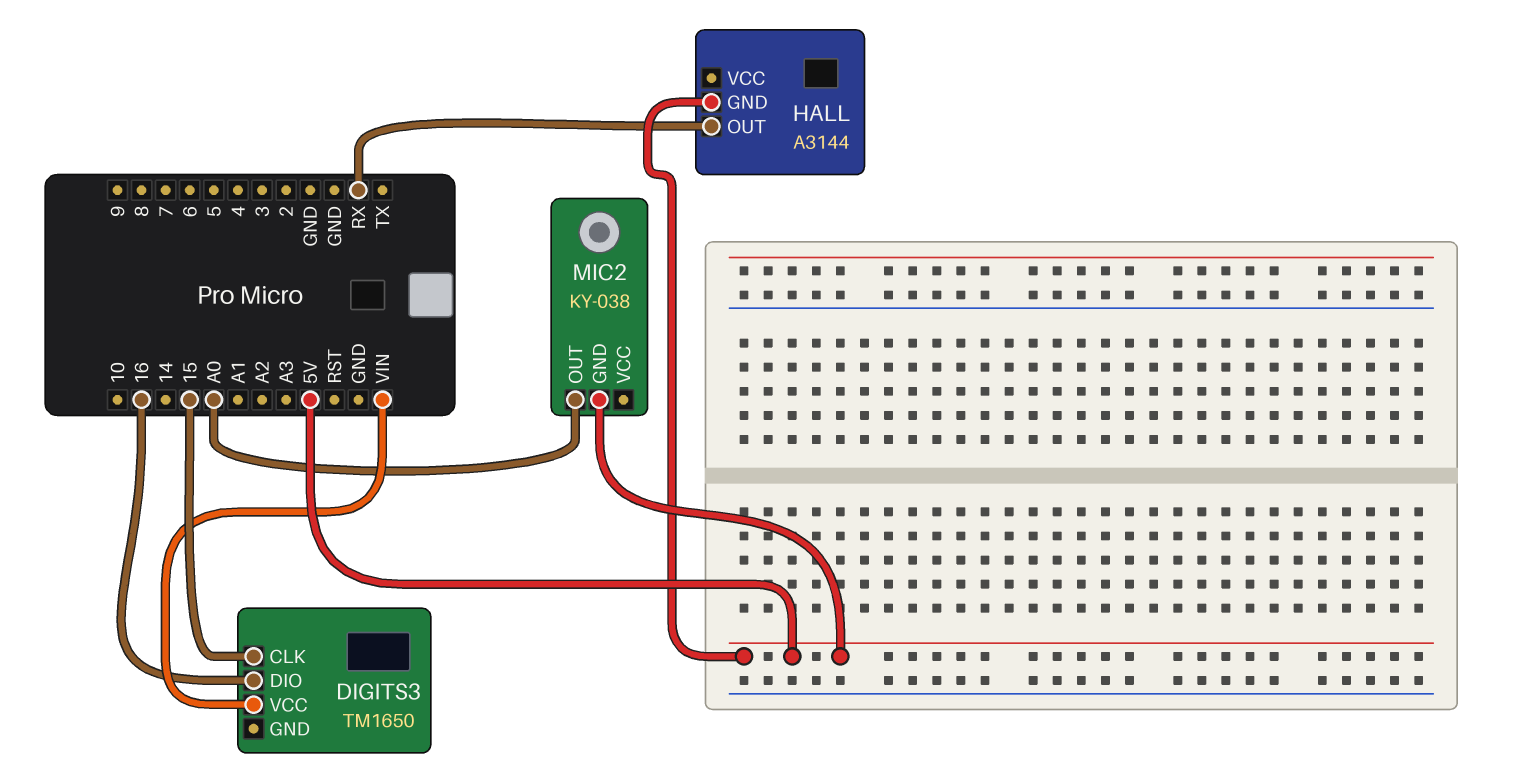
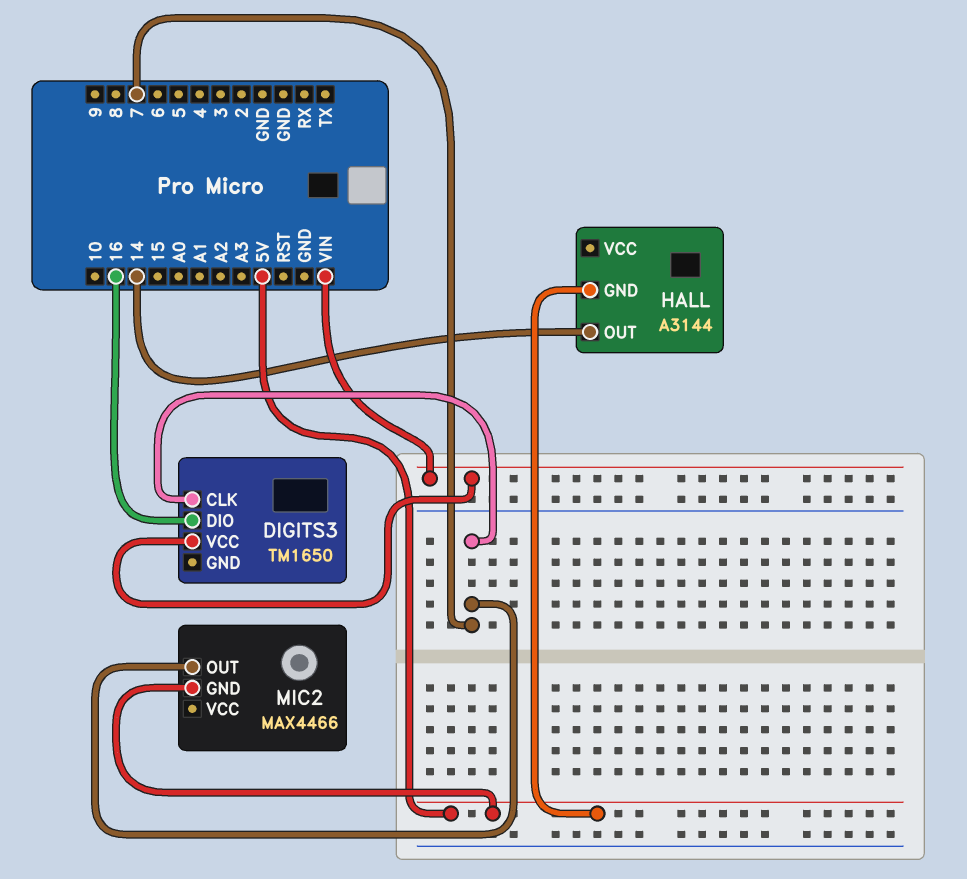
DIGITS3 pin CLK: 15 -> 7
HALL pin OUT: RX -> 14
MIC2: KY-038 -> MAX4466
MIC2 pin OUT: A0 -> 7

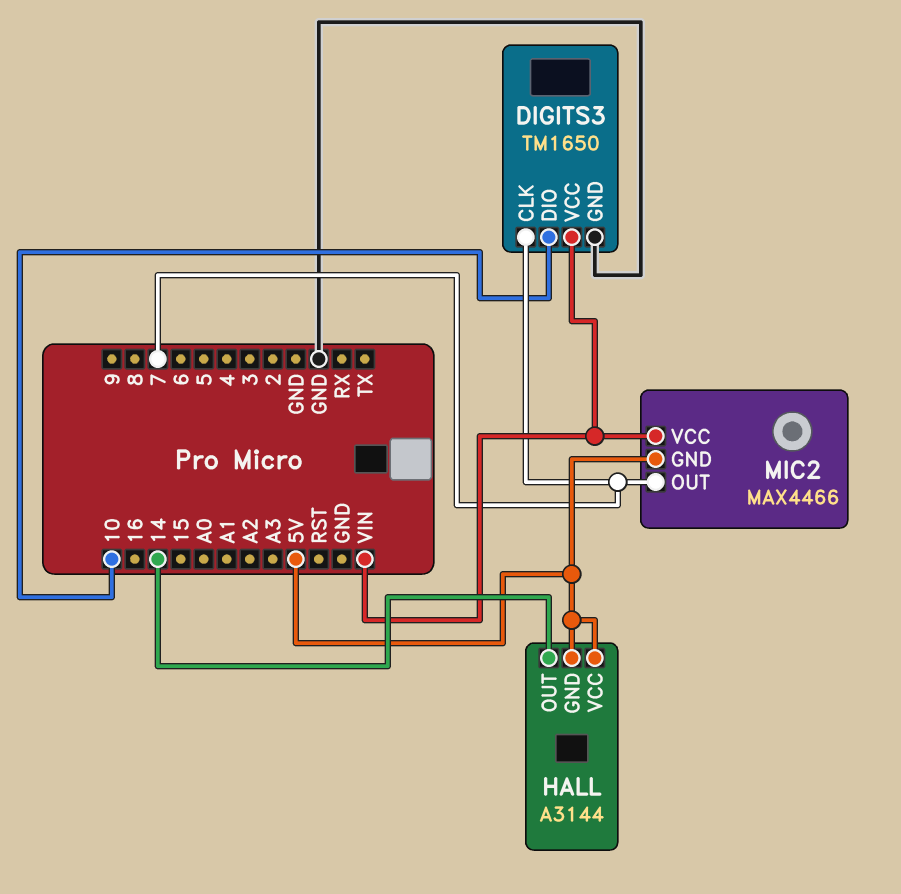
DIGITS3 pin DIO: 16 -> 10
DIGITS3 pin GND: none -> GND
HALL pin VCC: none -> 5V
MIC2 pin VCC: none -> VIN

